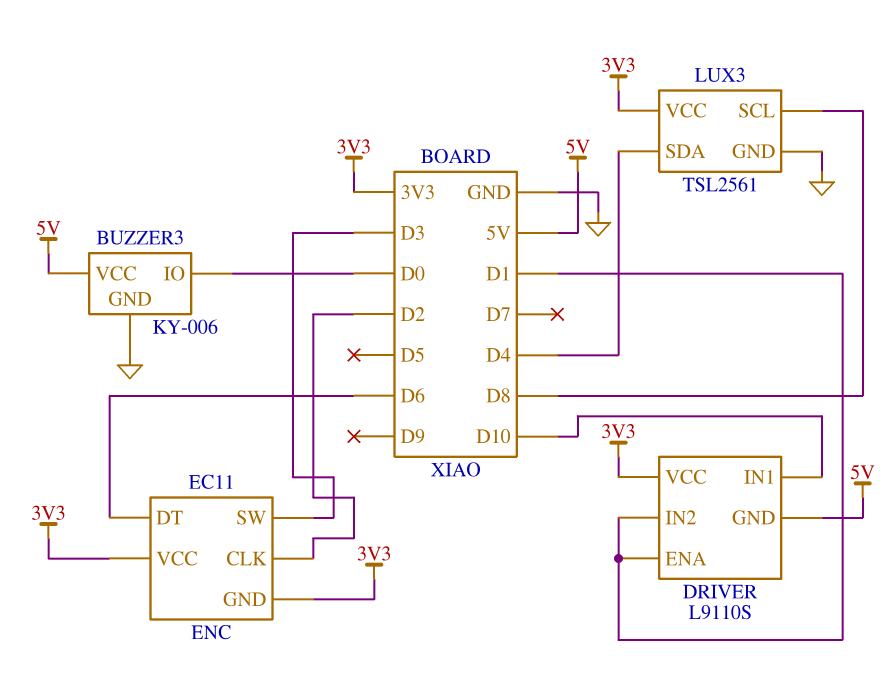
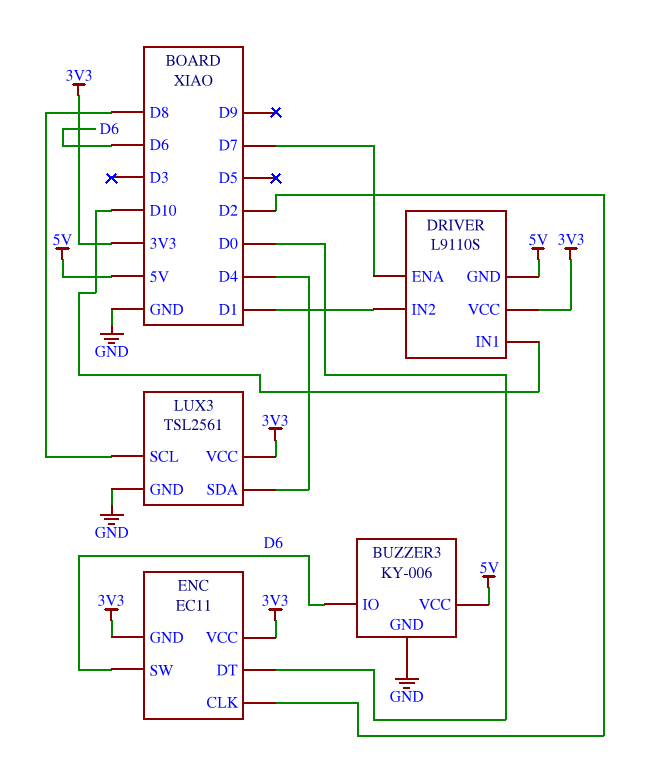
BUZZER3 pin IO: D0 -> D6
DRIVER pin ENA: D1 -> D7
ENC pin DT: D6 -> D0
ENC pin SW: D3 -> D6

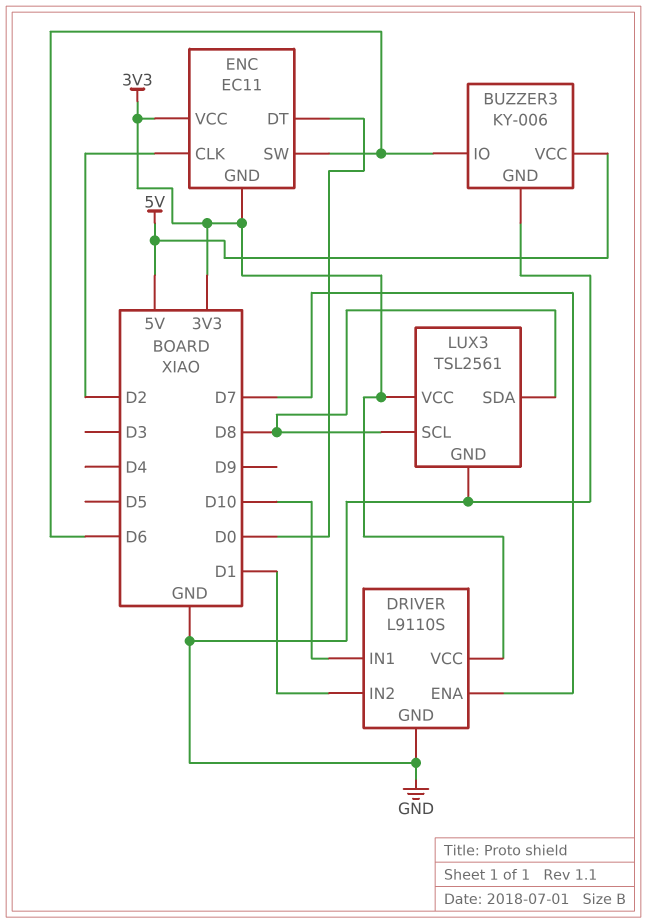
DRIVER pin GND: 5V -> GND
LUX3 pin SDA: D4 -> D8

